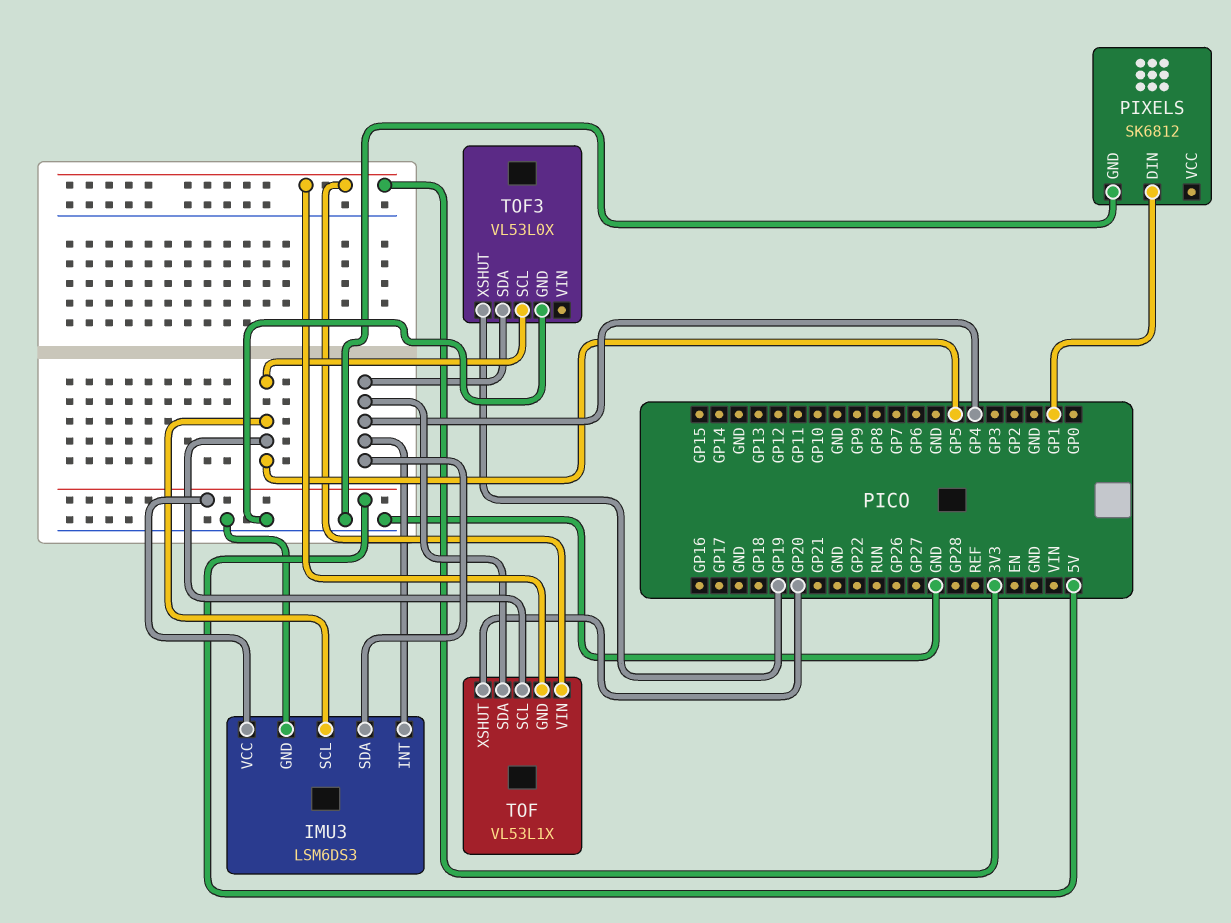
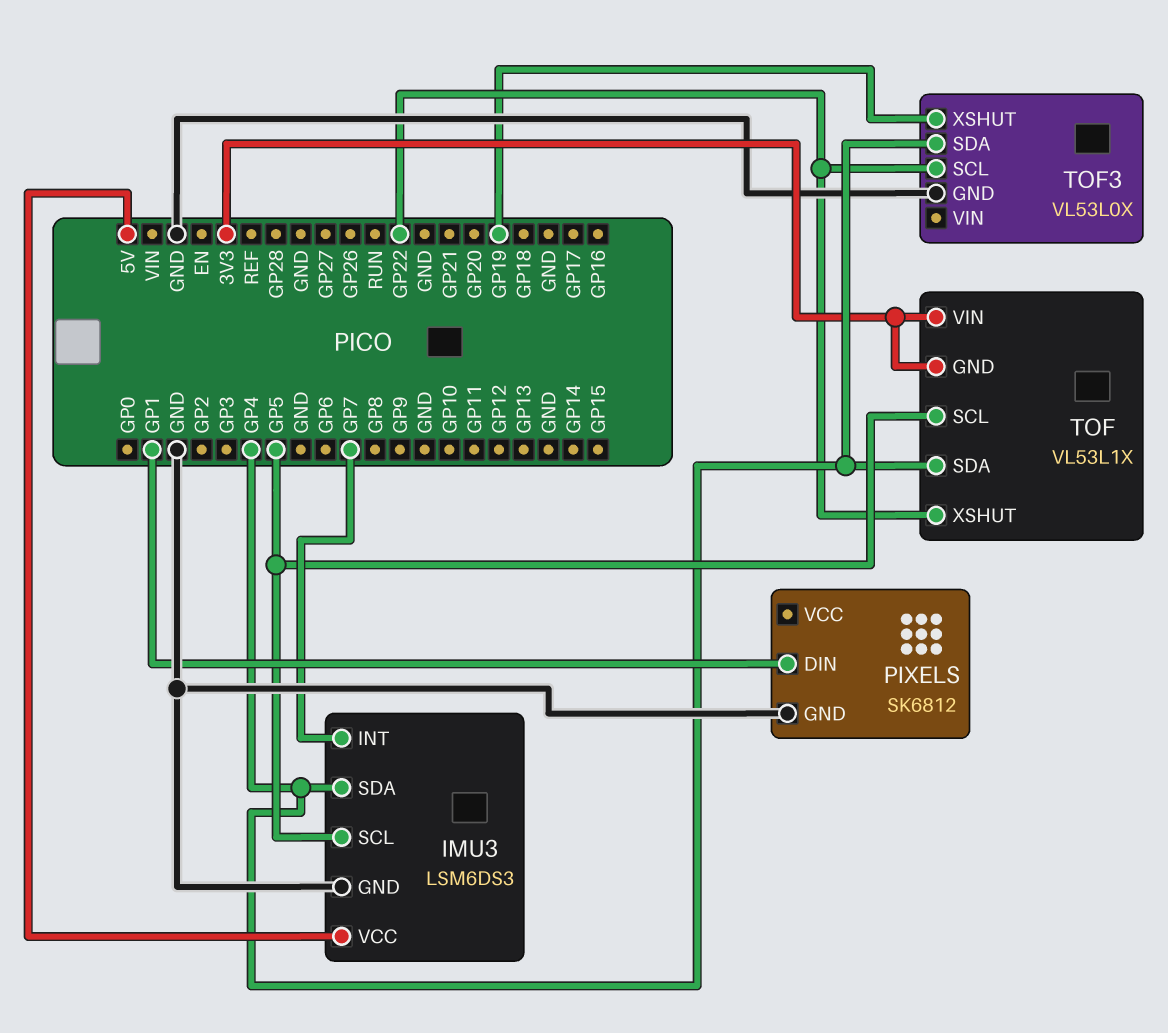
IMU3 pin INT: GP4 -> GP7
TOF pin XSHUT: GP20 -> GP22
TOF3 pin SCL: GP5 -> GP22

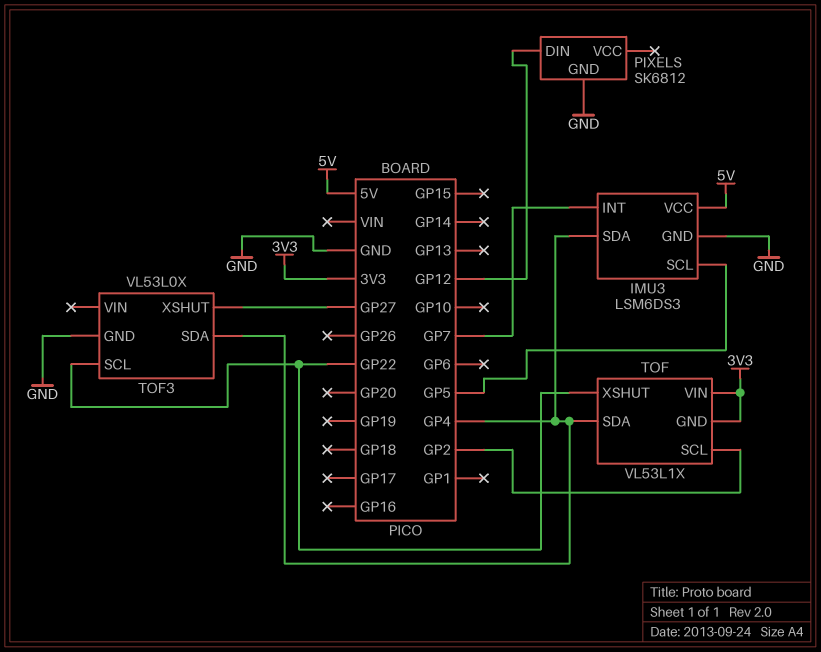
PIXELS pin DIN: GP1 -> GP12
TOF pin SCL: GP5 -> GP2
TOF3 pin XSHUT: GP19 -> GP27

